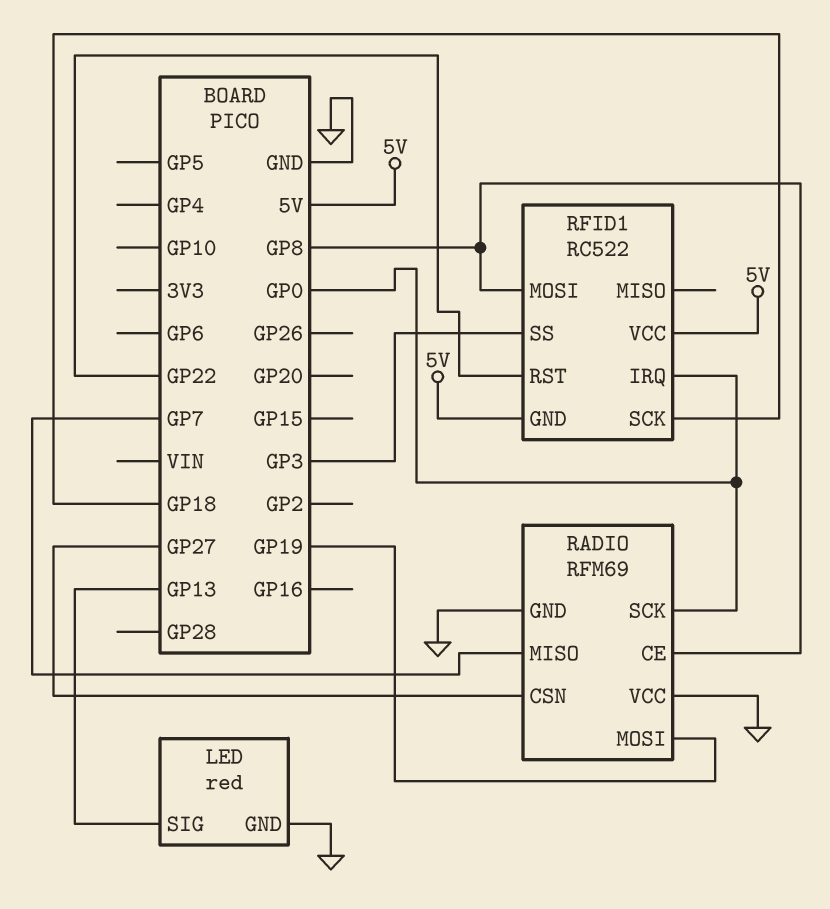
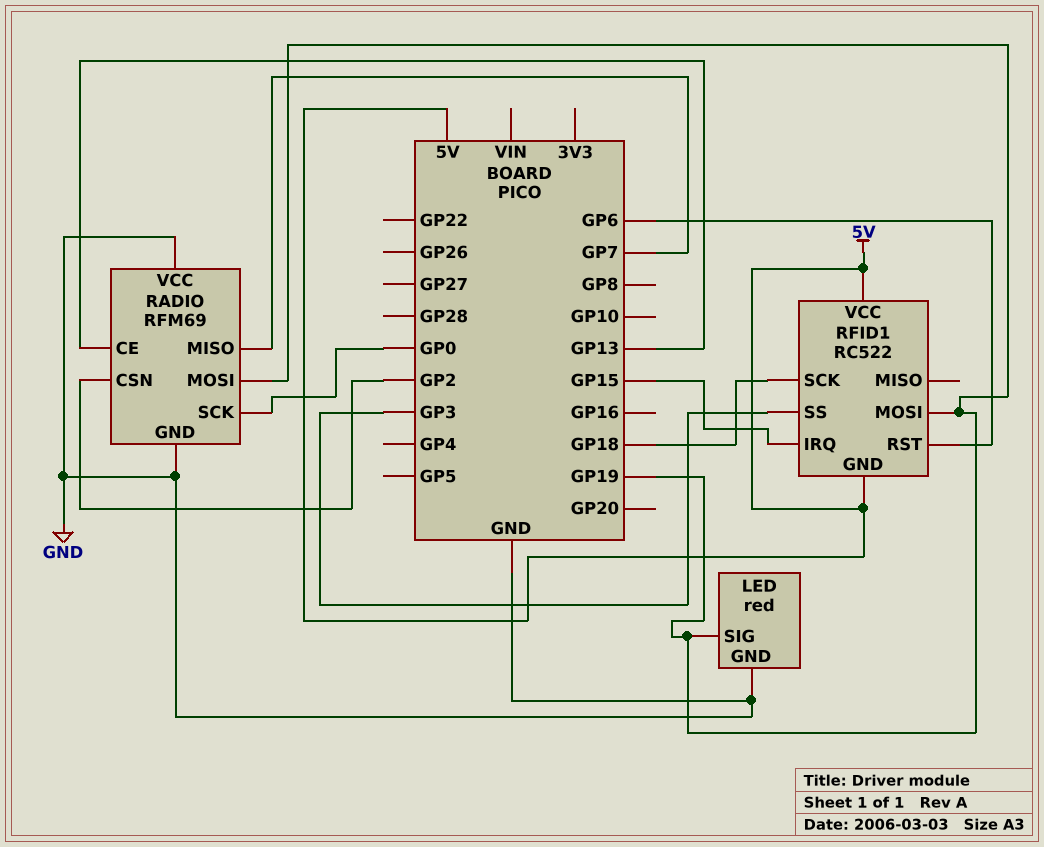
LED pin SIG: GP13 -> GP19
RADIO pin CE: GP8 -> GP13
RADIO pin CSN: GP27 -> GP2
RFID1 pin IRQ: GP0 -> GP15
RFID1 pin MOSI: GP8 -> GP19
RFID1 pin RST: GP22 -> GP6

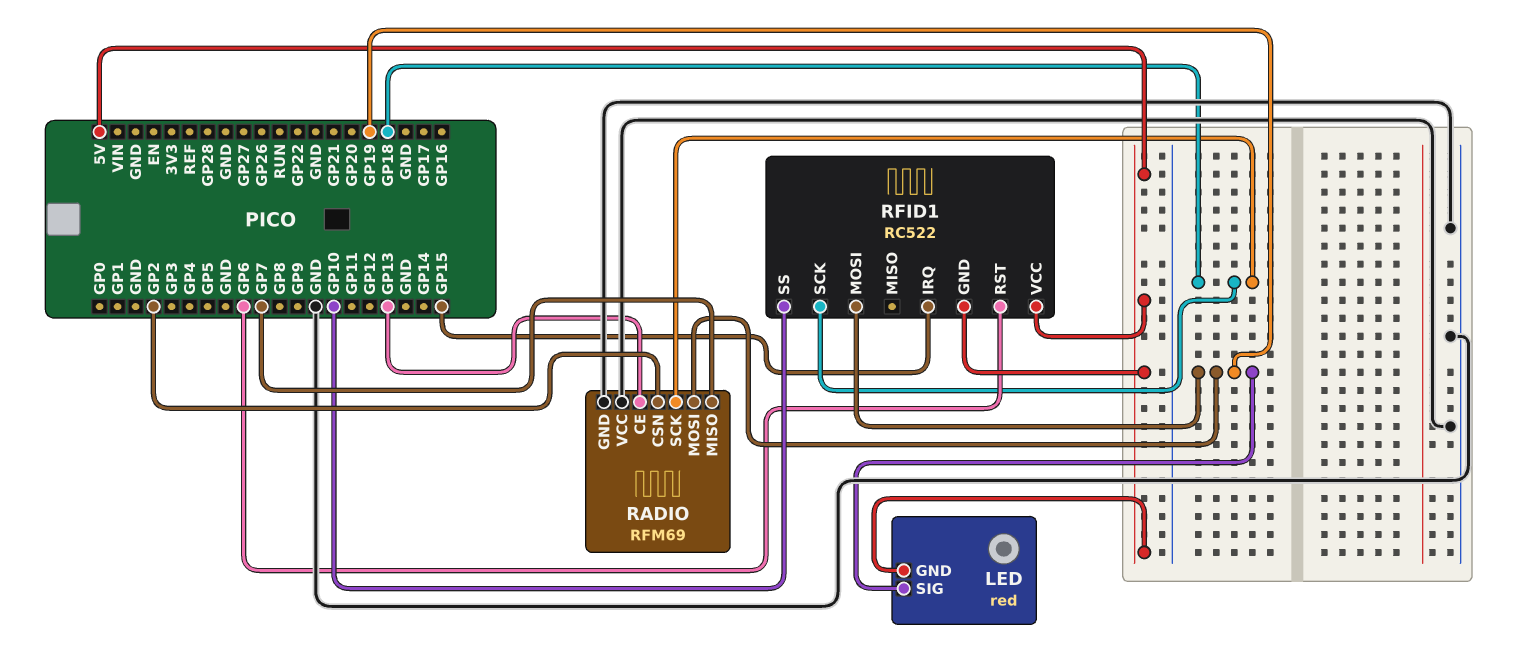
LED pin GND: GND -> 5V
RADIO pin SCK: GP0 -> GP18
RFID1 pin SS: GP3 -> GP10

